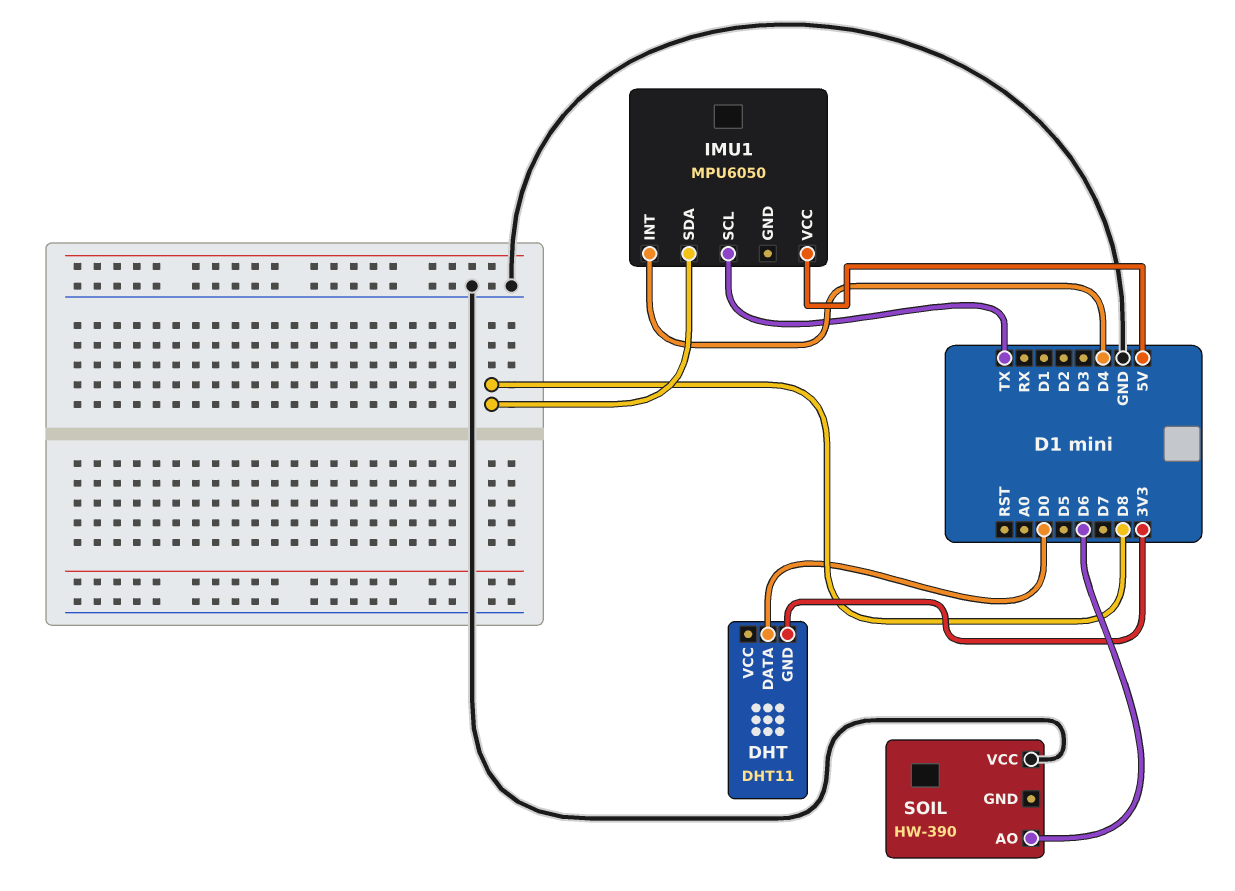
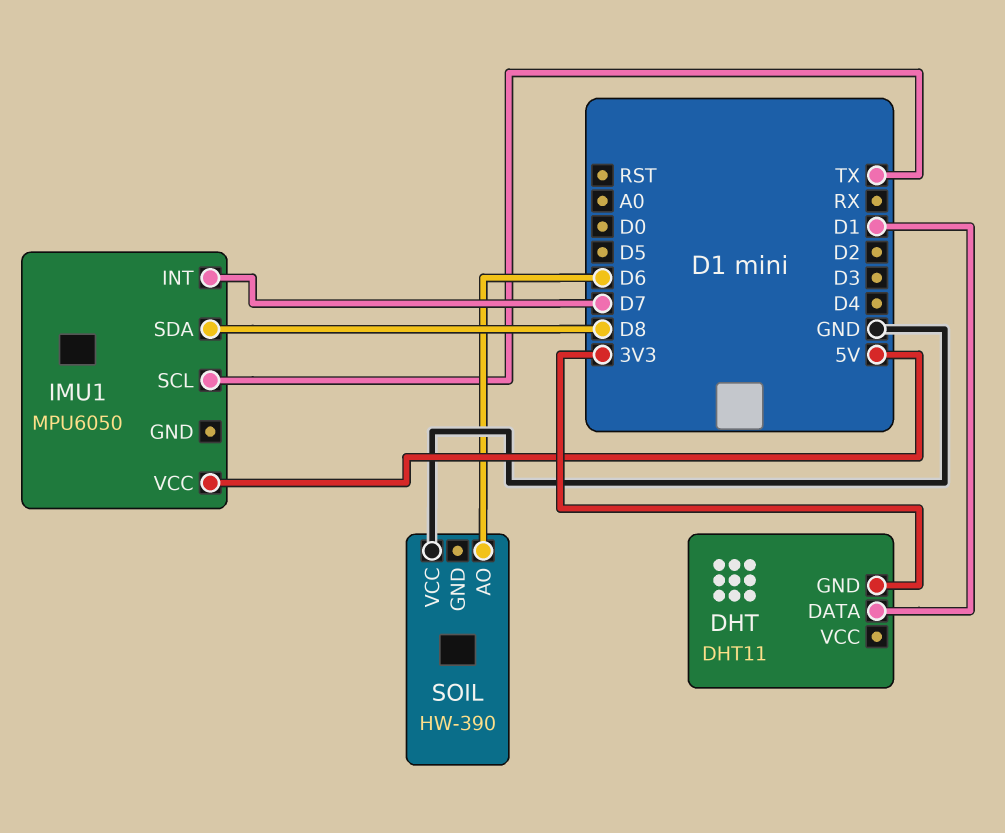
DHT pin DATA: D0 -> D1
IMU1 pin INT: D4 -> D7

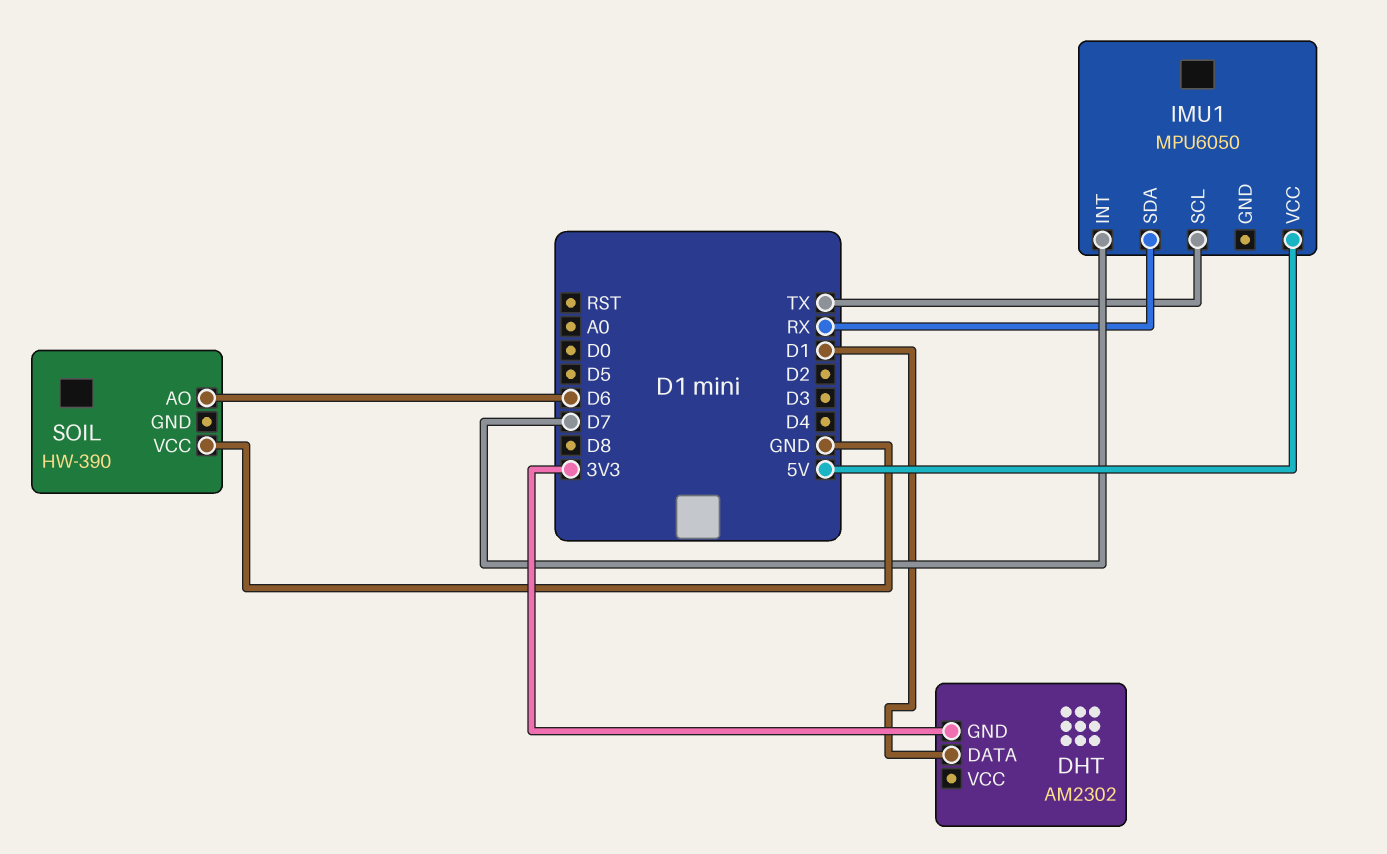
DHT: DHT11 -> AM2302
IMU1 pin SDA: D8 -> RX

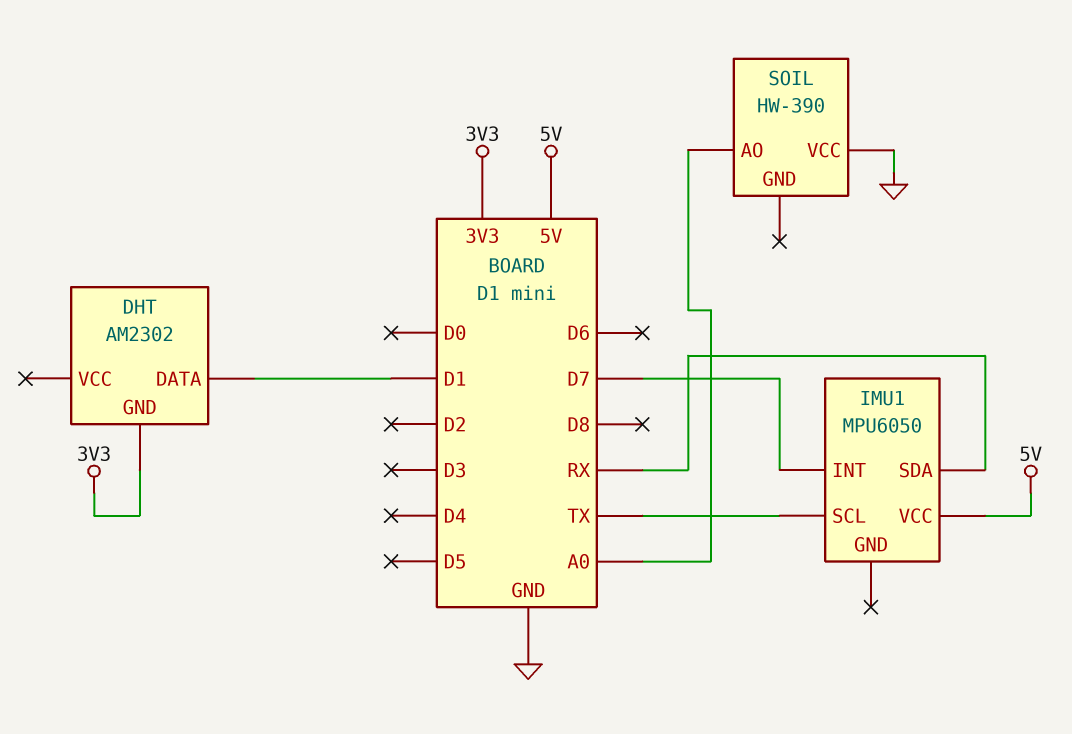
SOIL pin AO: D6 -> A0

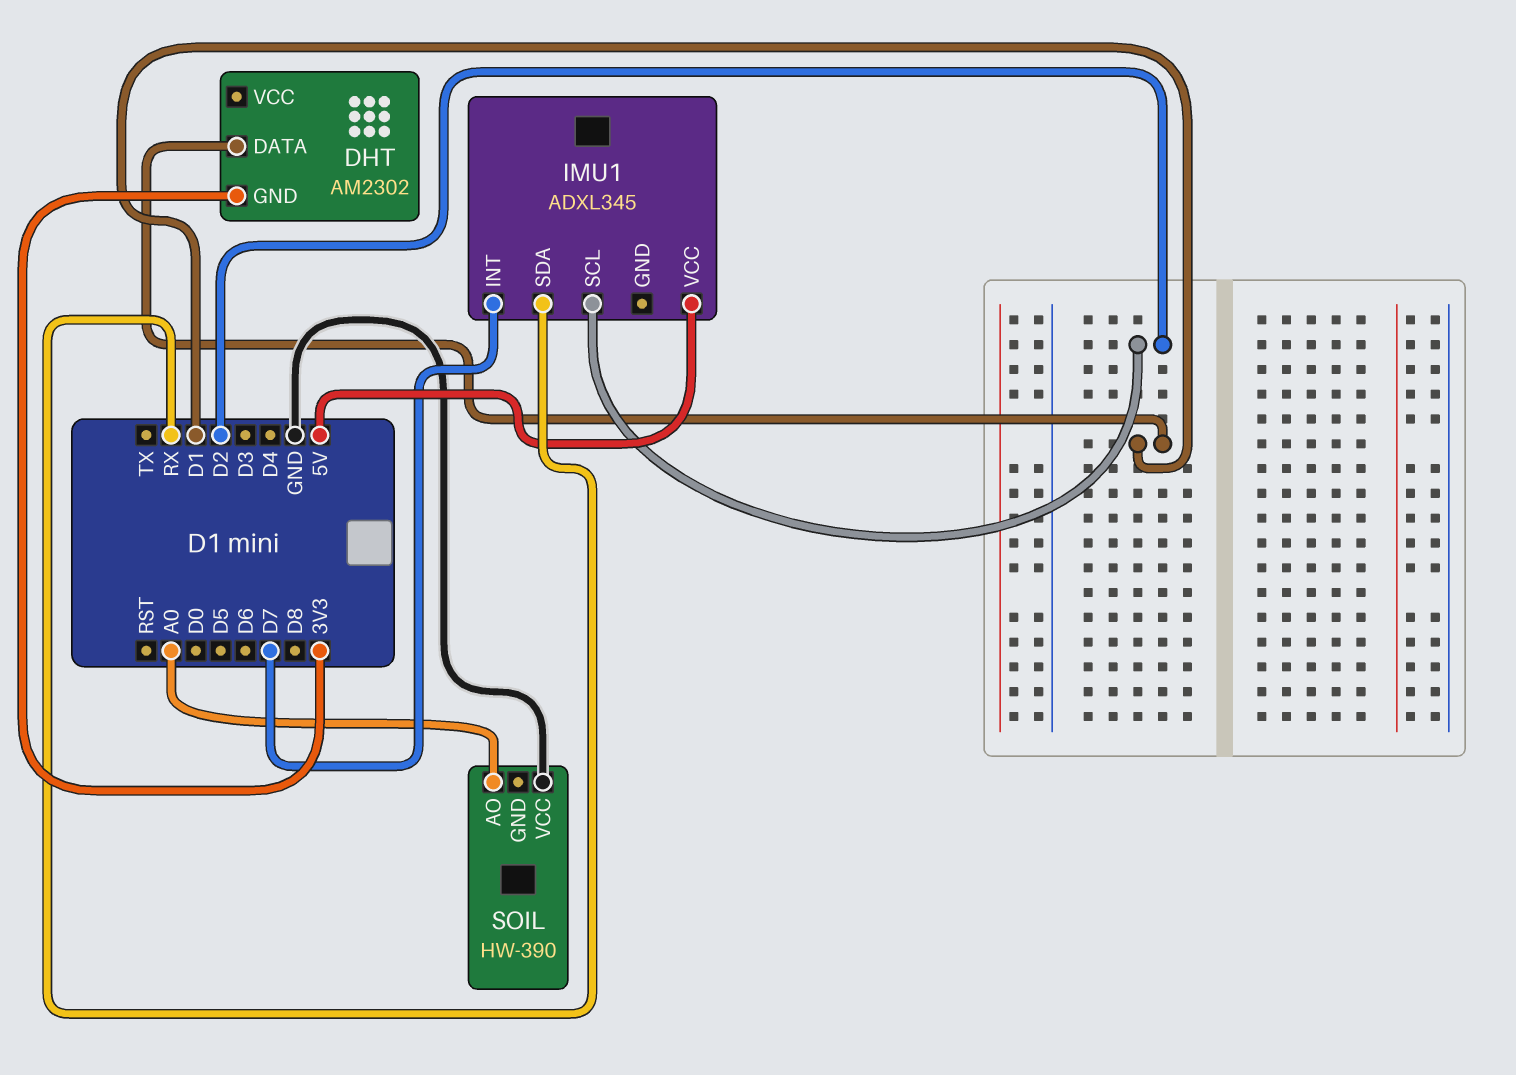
IMU1: MPU6050 -> ADXL345
IMU1 pin SCL: TX -> D2

